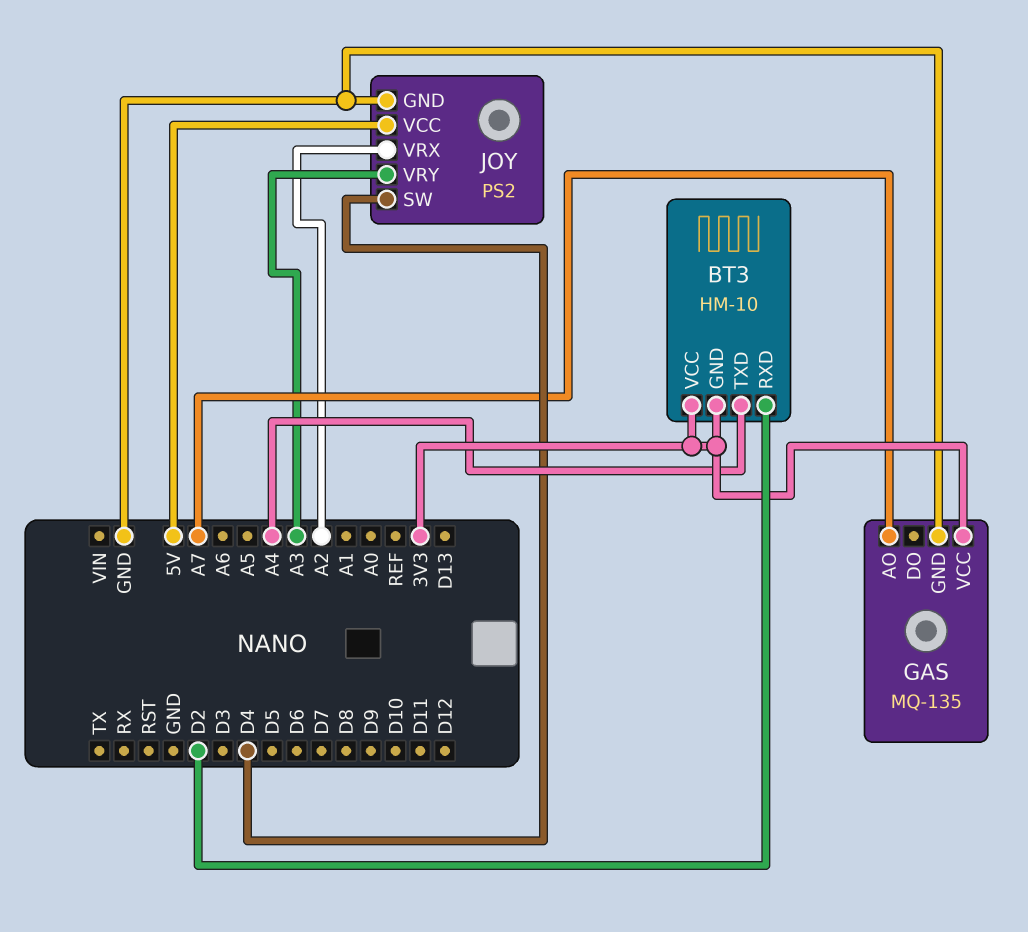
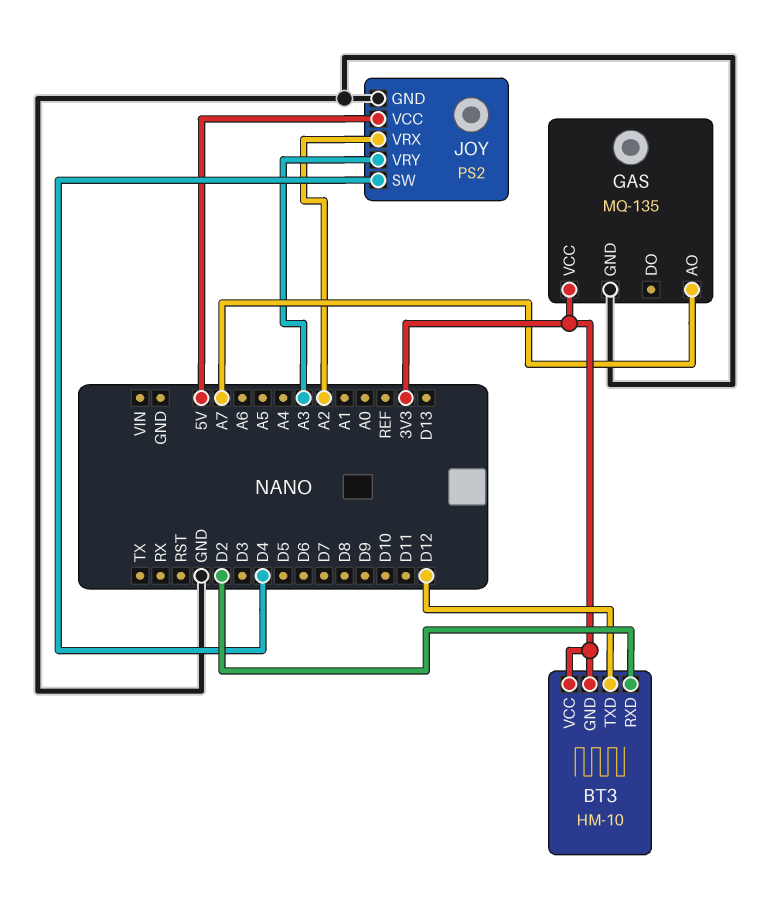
BT3 pin TXD: A4 -> D12

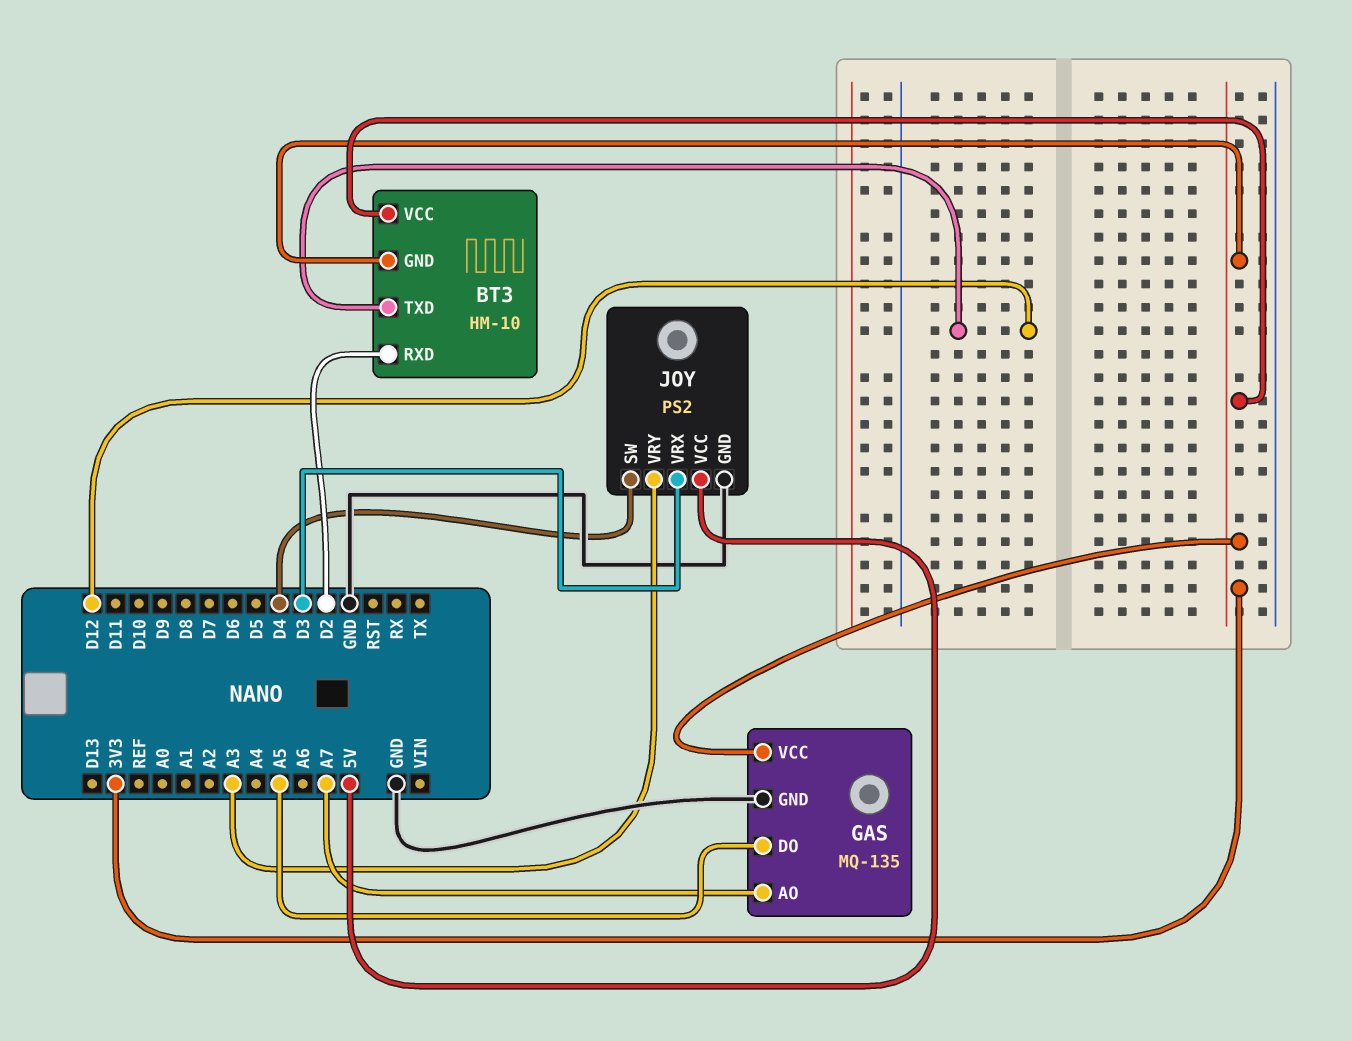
GAS pin DO: none -> A5
JOY pin VRX: A2 -> D3

